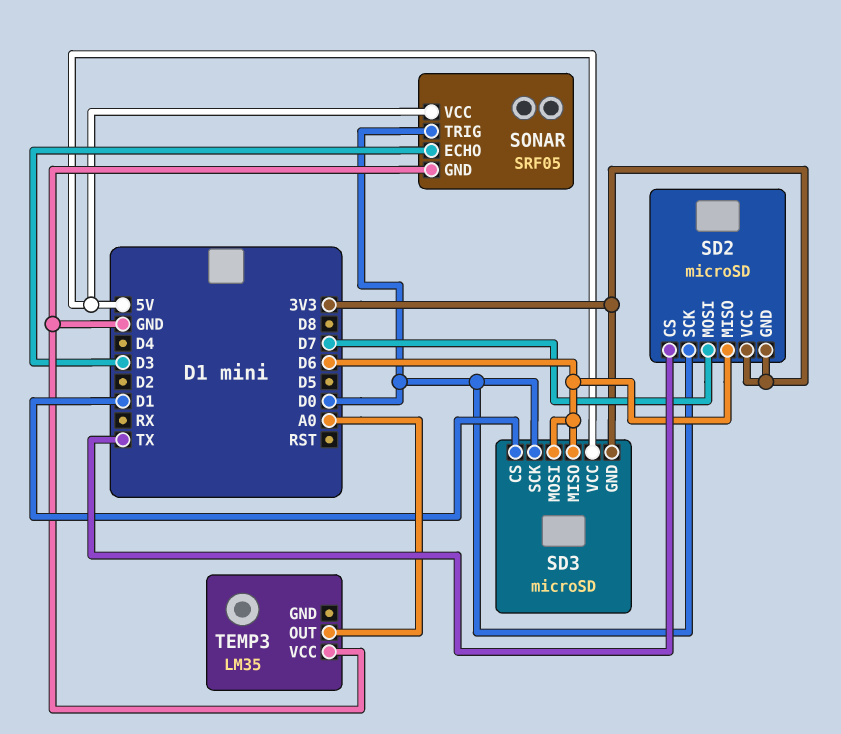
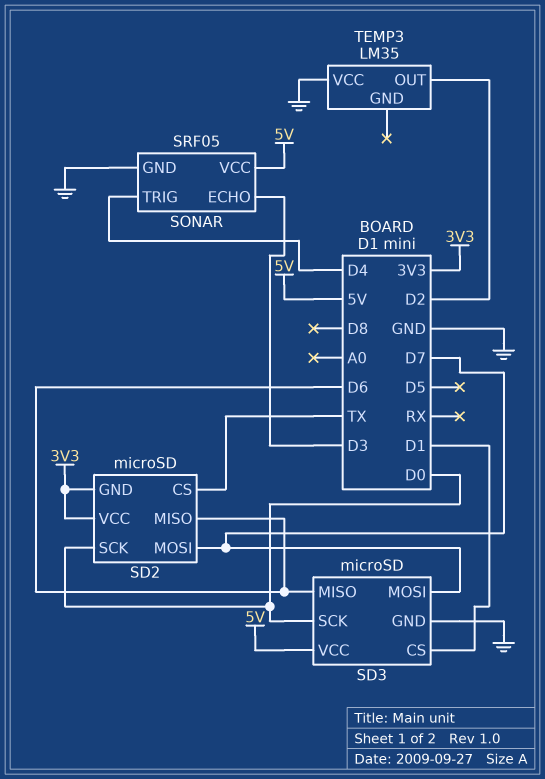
SD3 pin GND: 3V3 -> GND
SD3 pin MOSI: D6 -> D7
SONAR pin TRIG: D0 -> D4
TEMP3 pin OUT: A0 -> D2

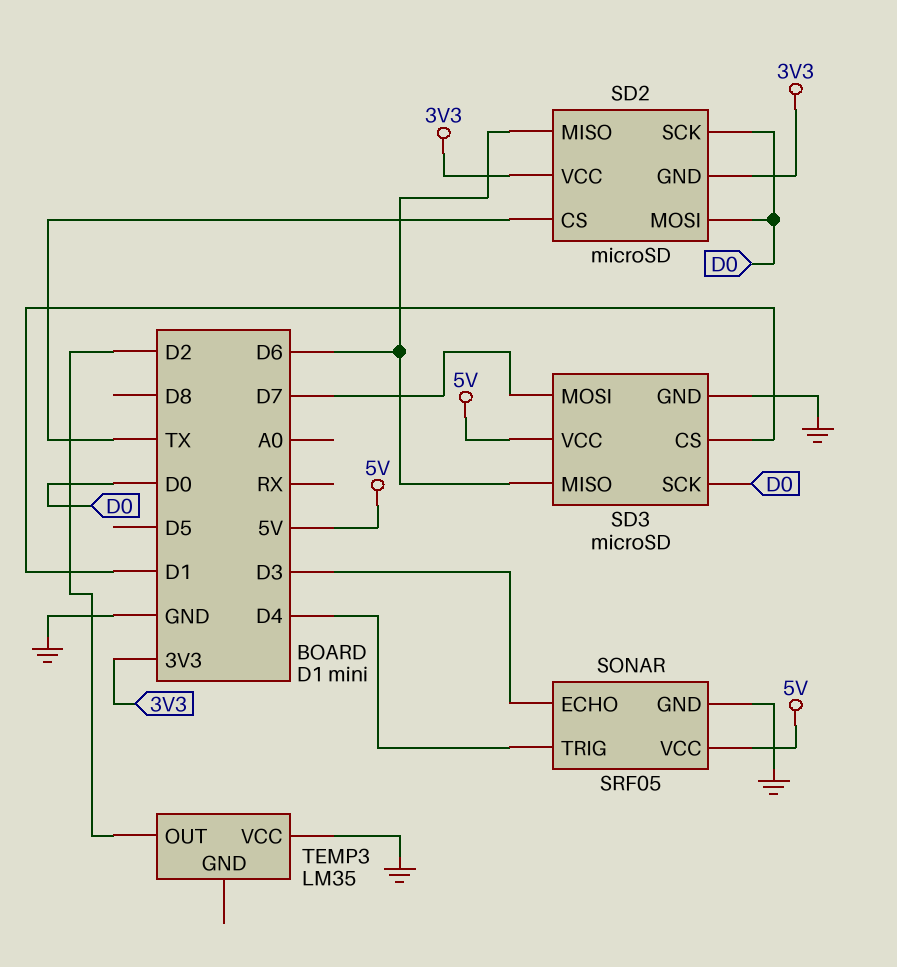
SD2 pin MOSI: D7 -> D0

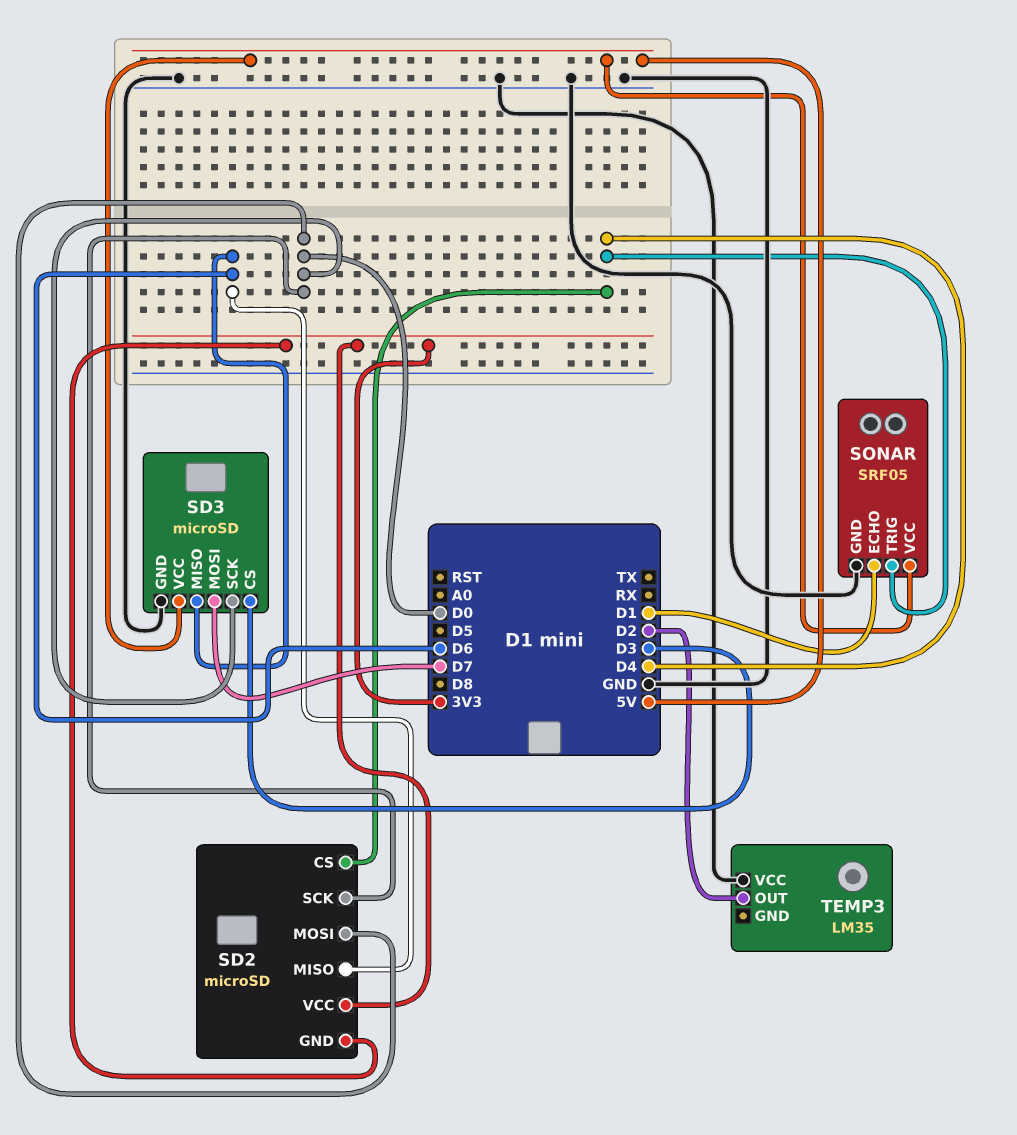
SD2 pin CS: TX -> D4
SD3 pin CS: D1 -> D3
SONAR pin ECHO: D3 -> D1

